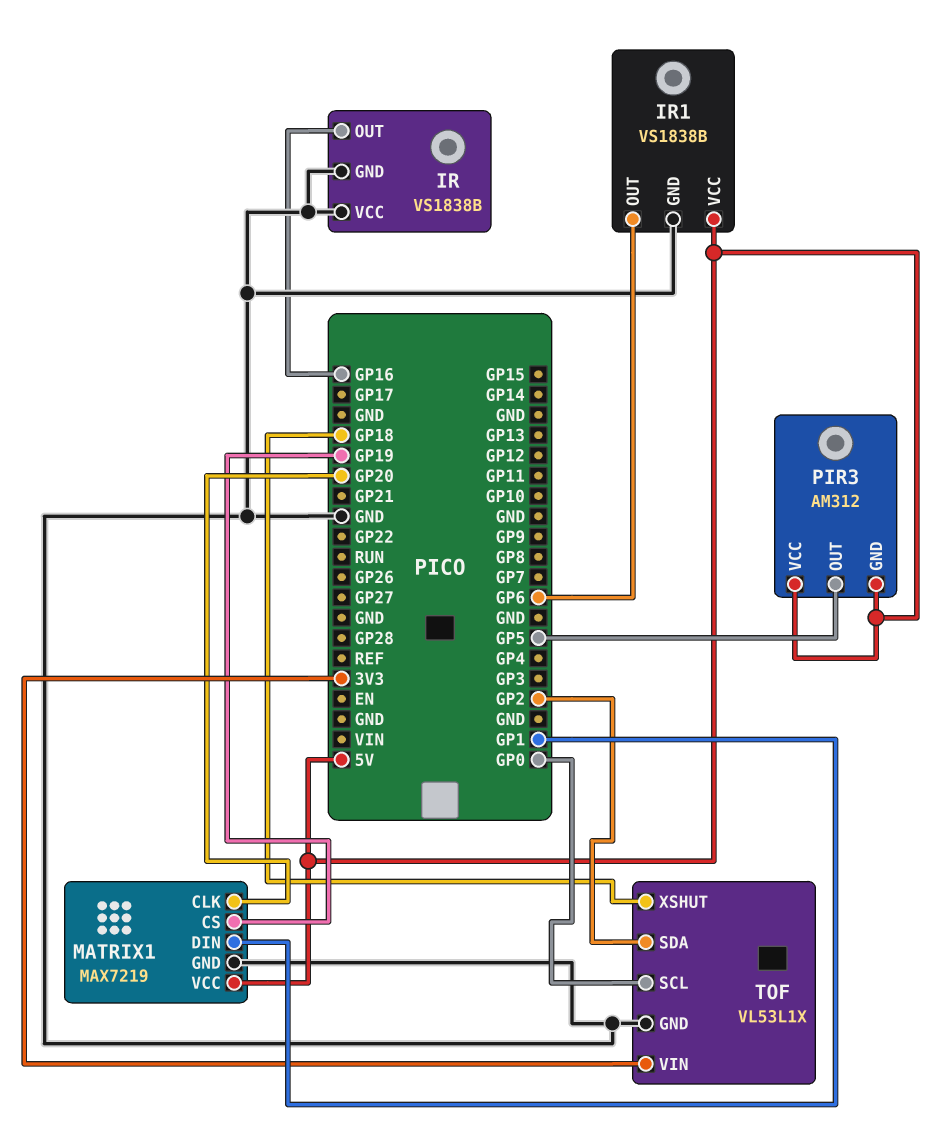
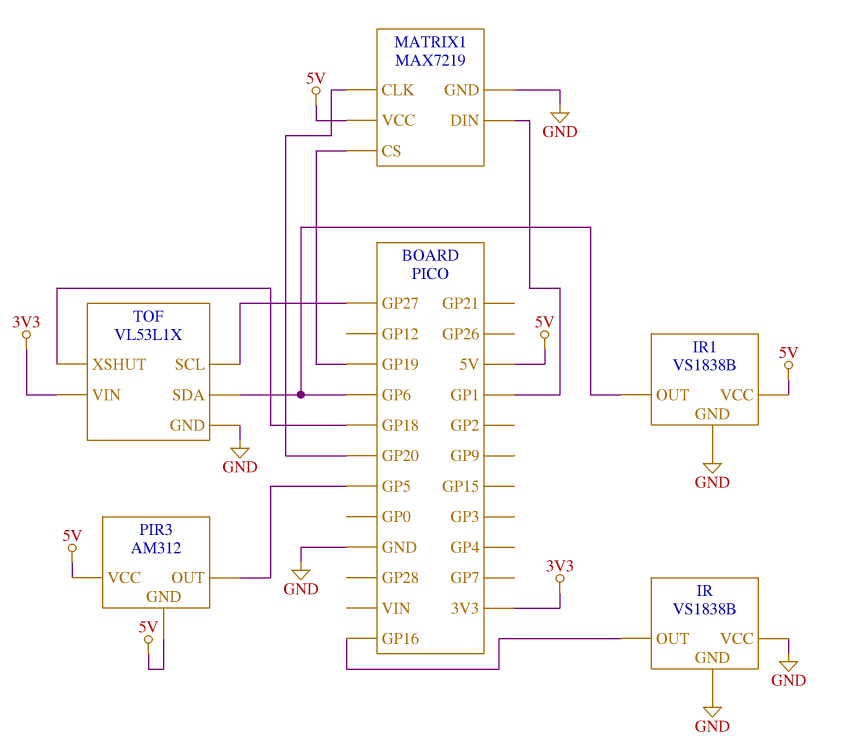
TOF pin SCL: GP0 -> GP27
TOF pin SDA: GP2 -> GP6

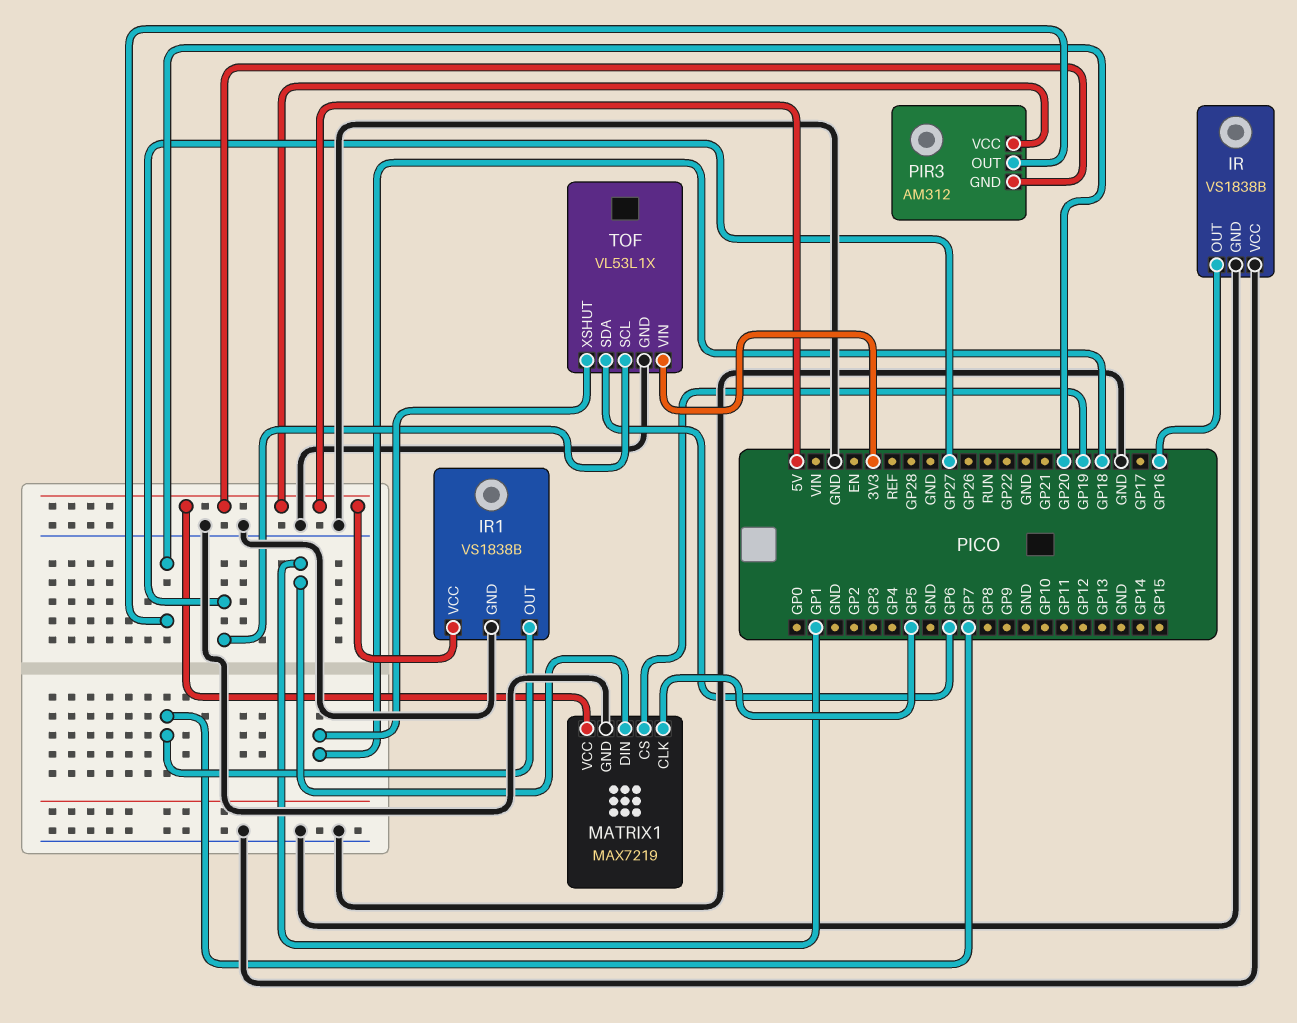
IR1 pin OUT: GP6 -> GP7
MATRIX1 pin CLK: GP20 -> GP5
PIR3 pin OUT: GP5 -> GP20

